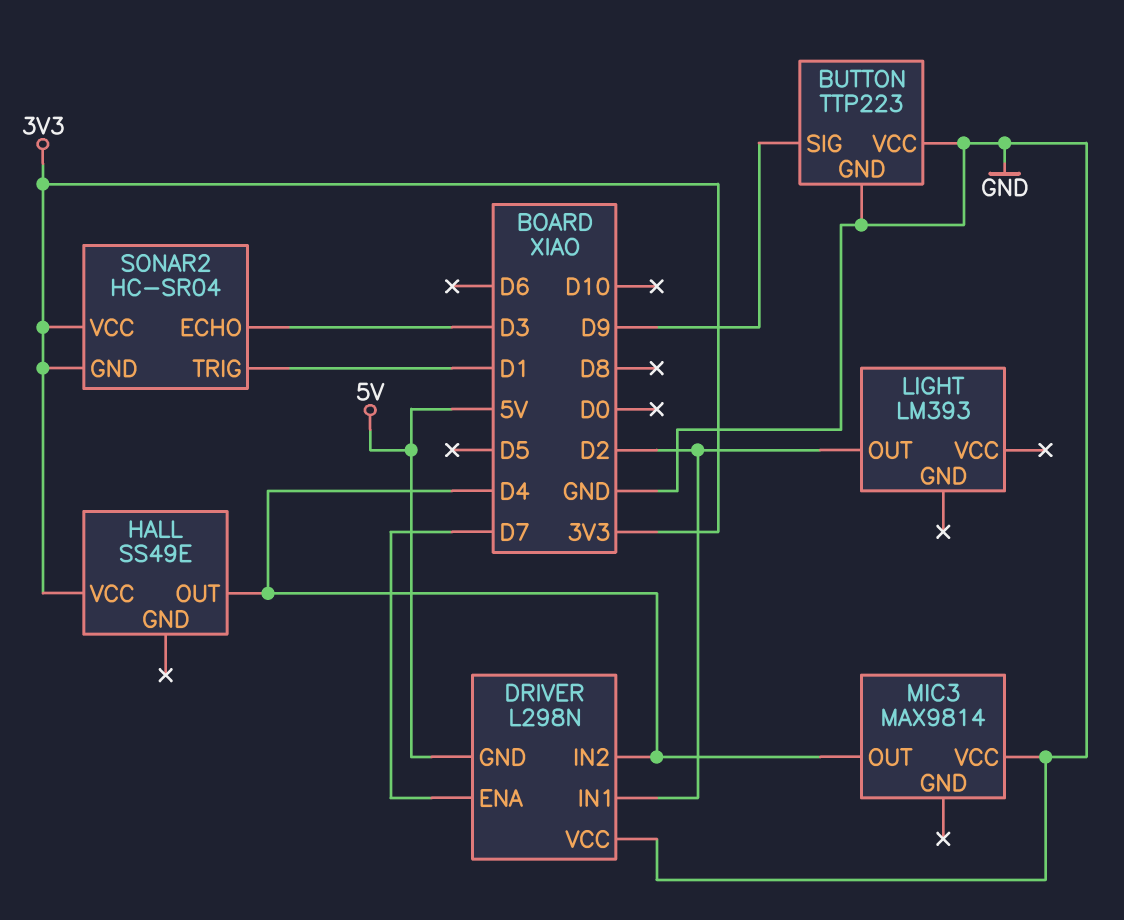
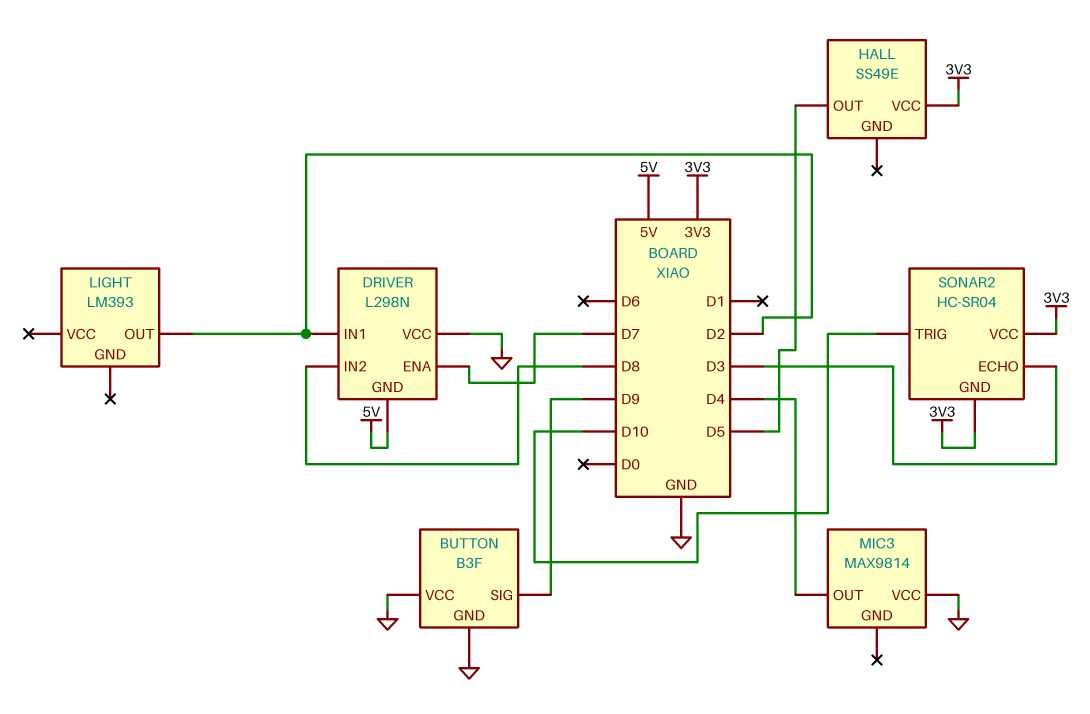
BUTTON: TTP223 -> B3F
DRIVER pin IN2: D4 -> D8
HALL pin OUT: D4 -> D5
SONAR2 pin TRIG: D1 -> D10

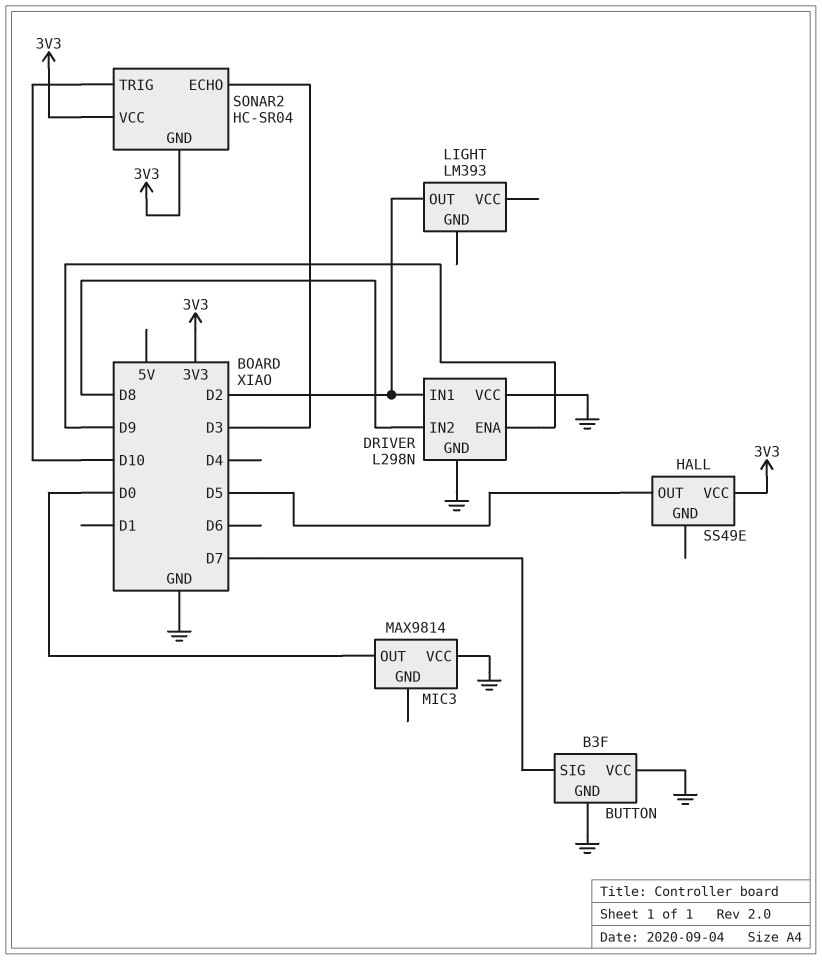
BUTTON pin SIG: D9 -> D7
DRIVER pin ENA: D7 -> D9
DRIVER pin GND: 5V -> GND
MIC3 pin OUT: D4 -> D0

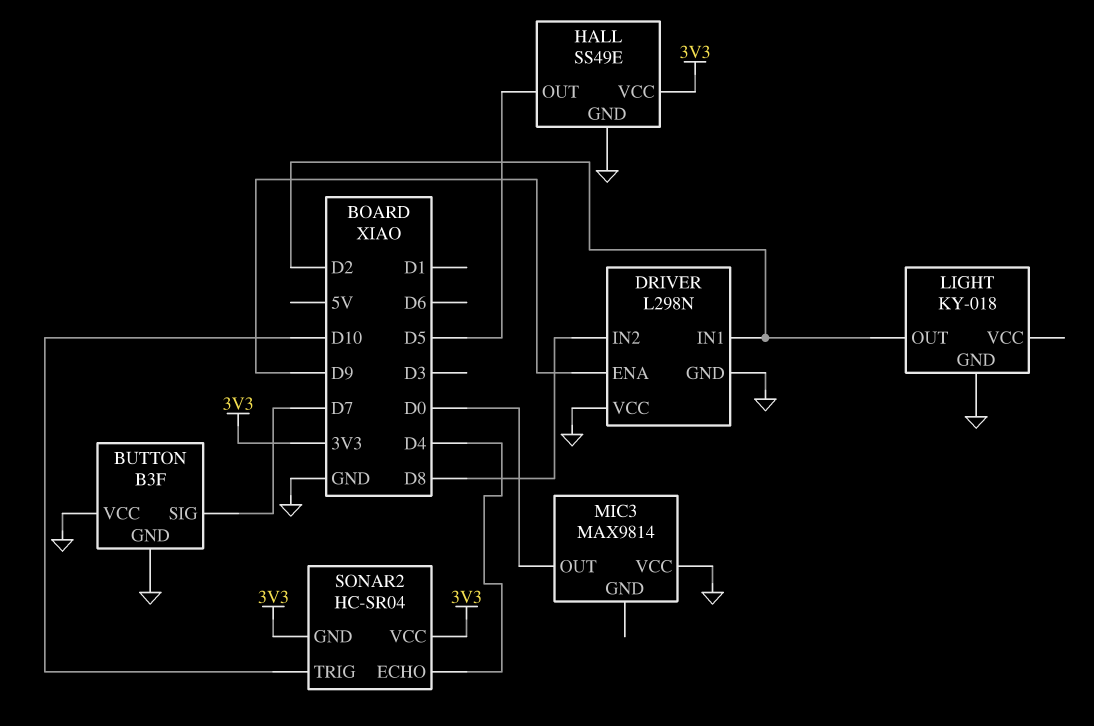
HALL pin GND: none -> GND
LIGHT: LM393 -> KY-018
LIGHT pin GND: none -> GND
SONAR2 pin ECHO: D3 -> D4

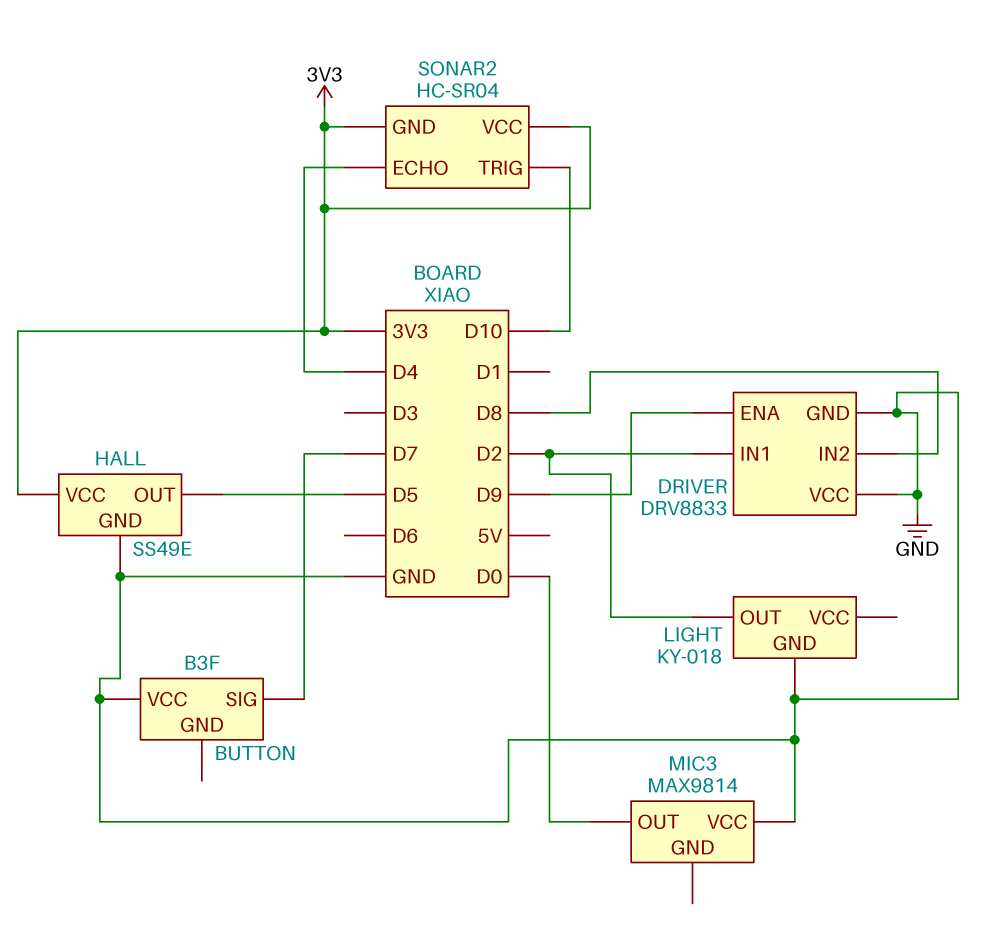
BUTTON pin GND: GND -> none
DRIVER: L298N -> DRV8833

